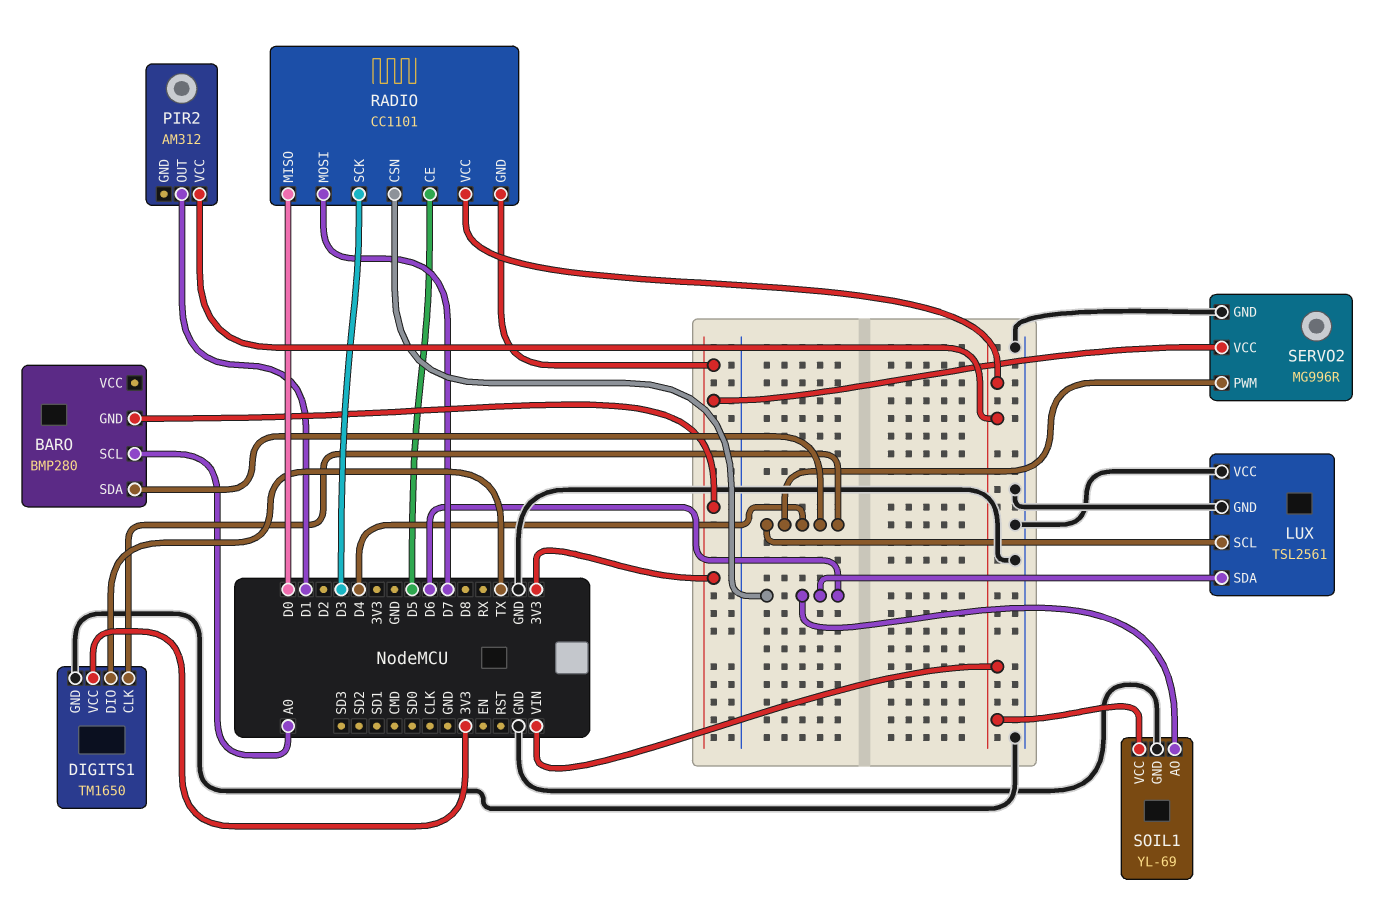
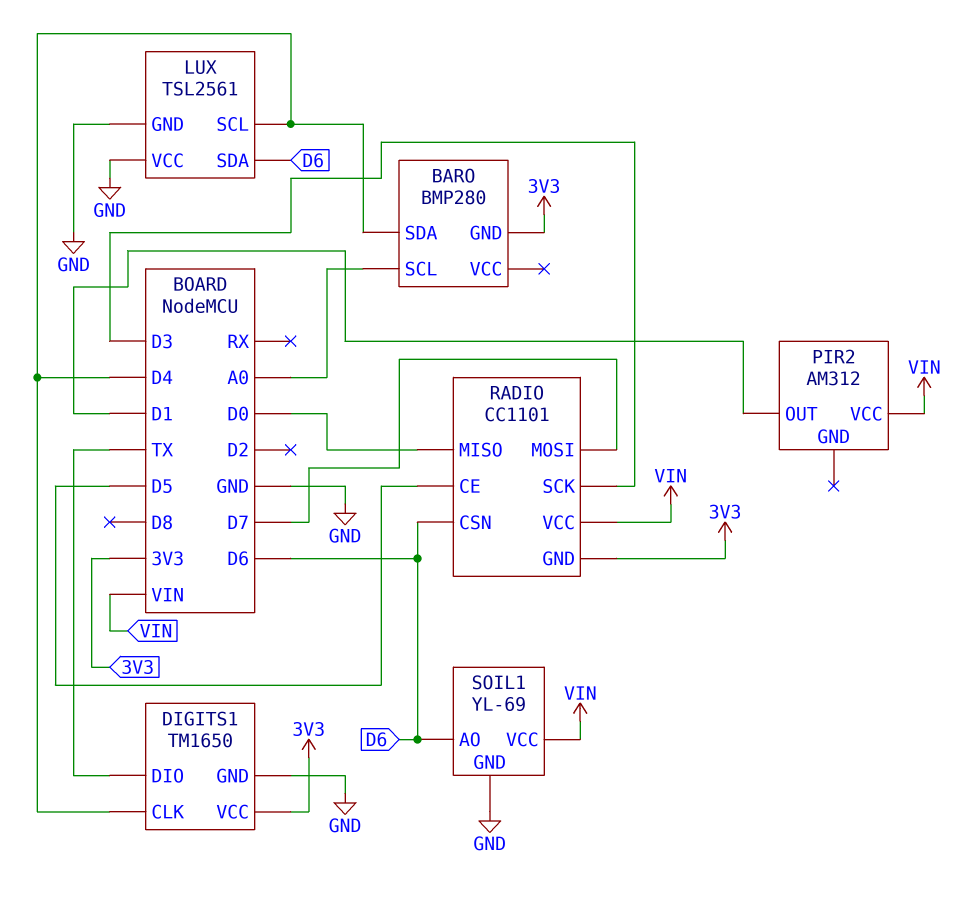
SERVO2: MG996R -> none
SERVO2 pin GND: GND -> none
SERVO2 pin PWM: D4 -> none
SERVO2 pin VCC: 3V3 -> none

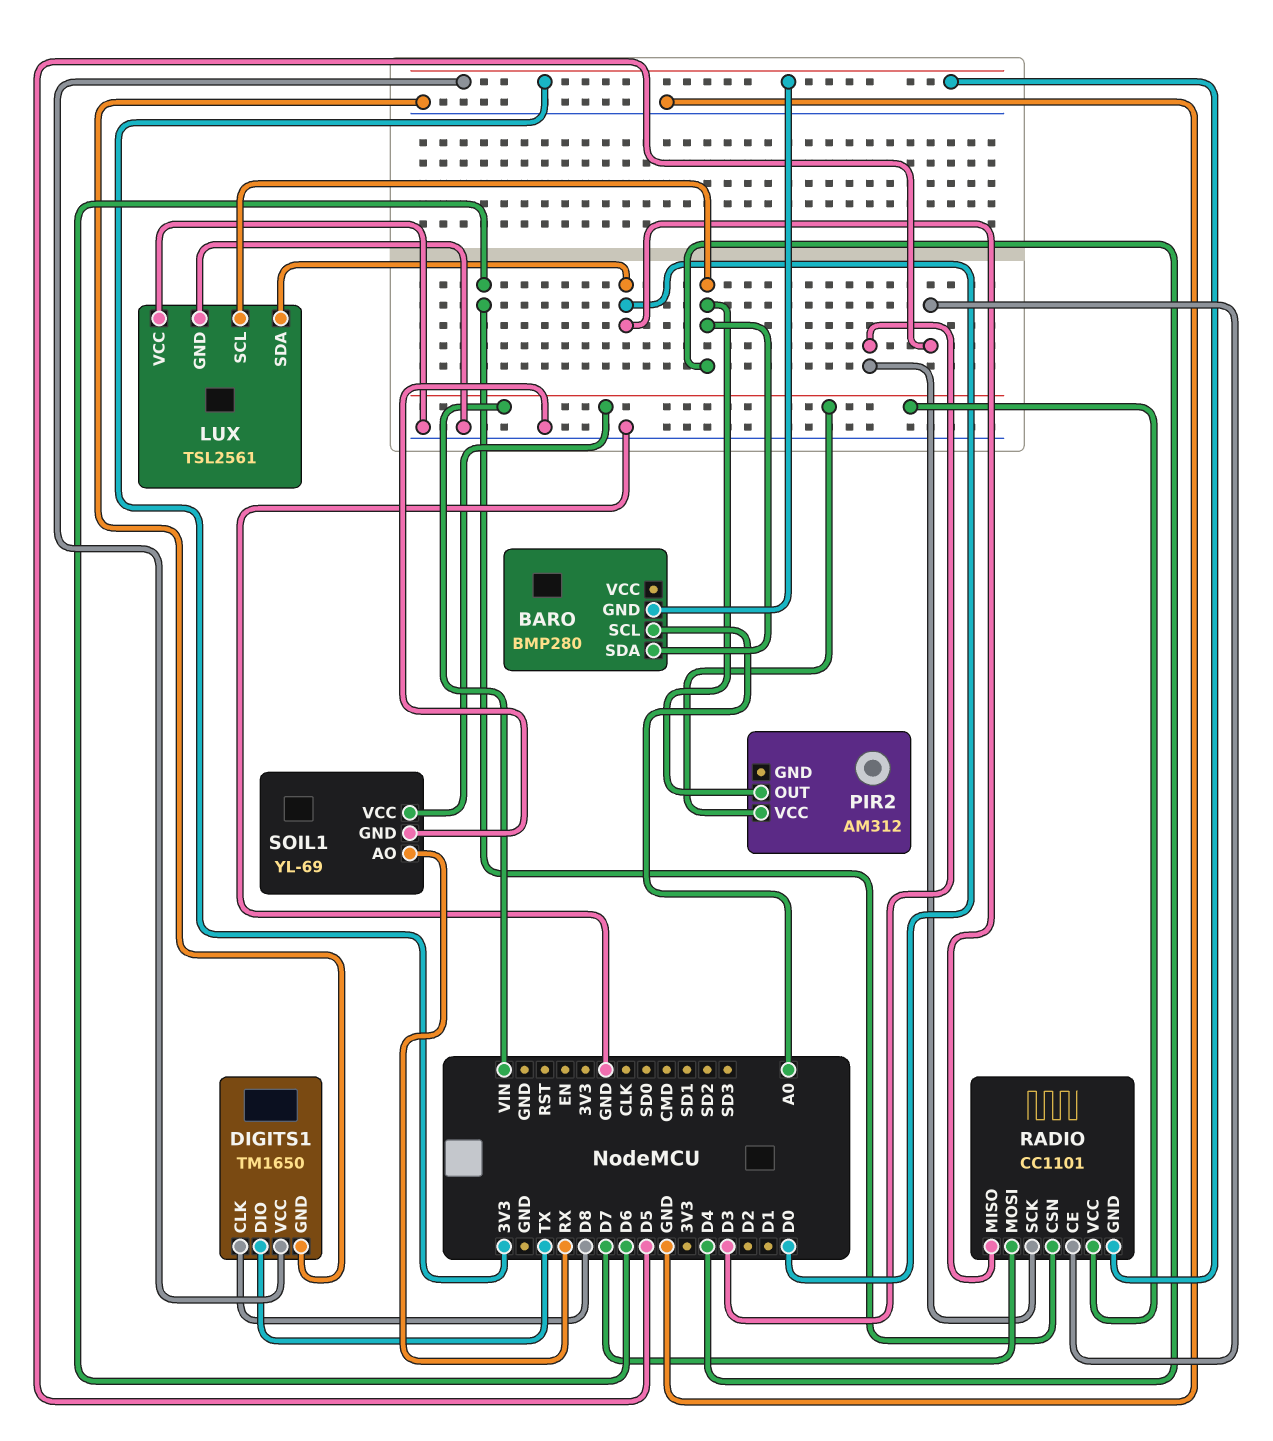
DIGITS1 pin CLK: D4 -> D8
LUX pin SDA: D6 -> D0
PIR2 pin OUT: D1 -> D4
SOIL1 pin AO: D6 -> RX

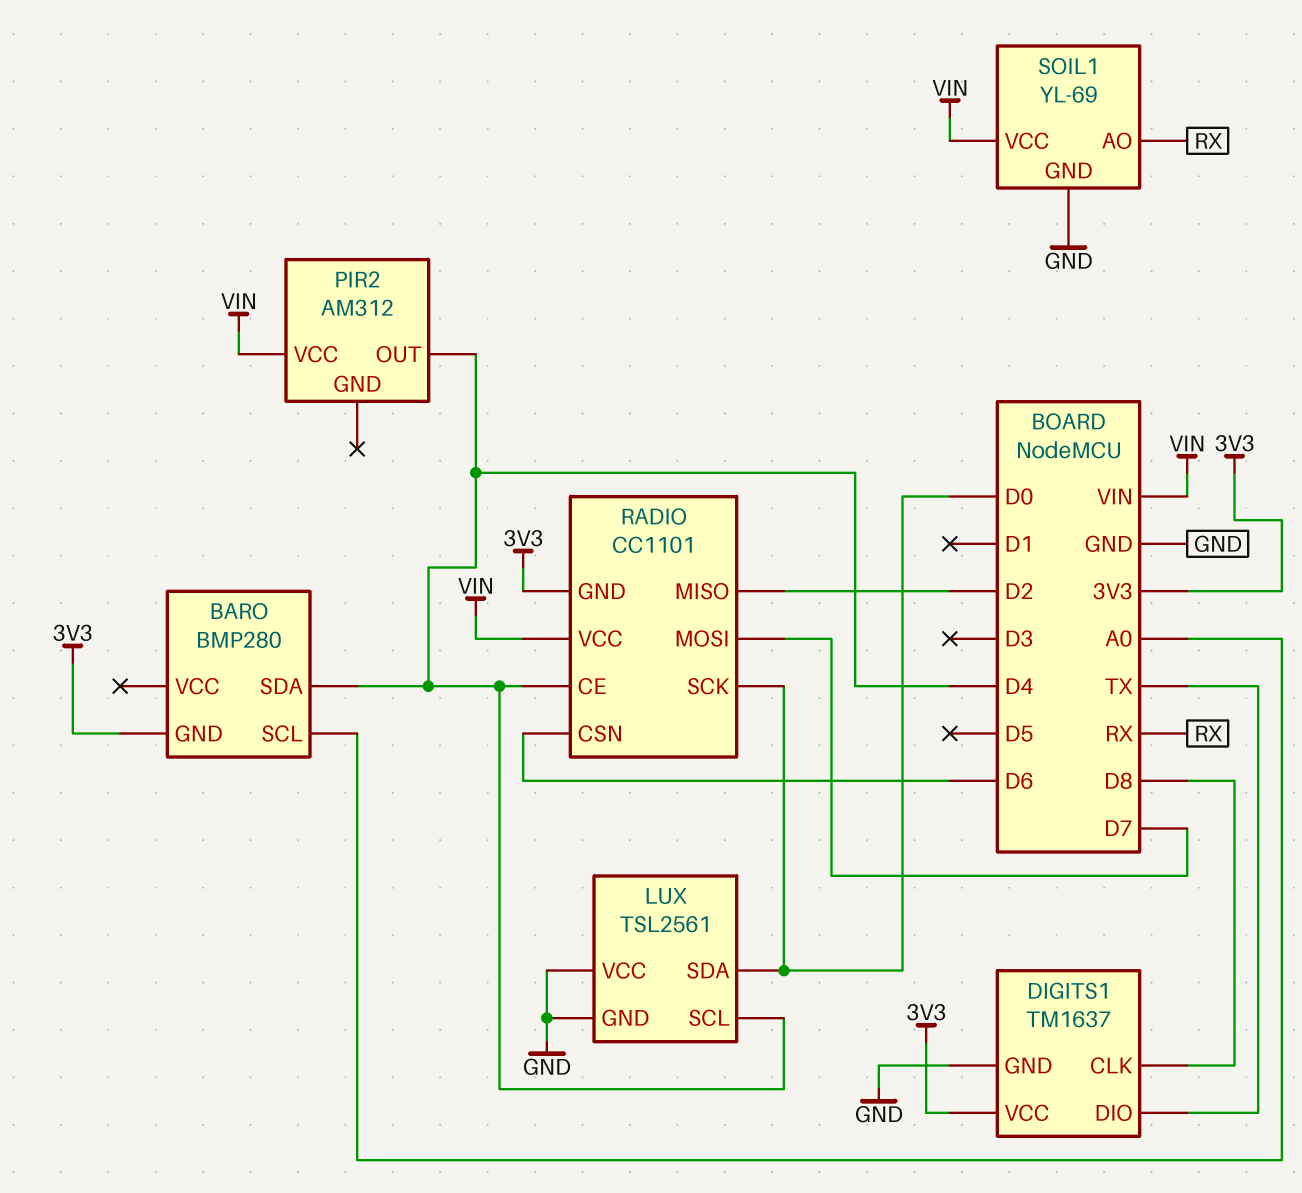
DIGITS1: TM1650 -> TM1637
RADIO pin CE: D5 -> D4
RADIO pin MISO: D0 -> D2
RADIO pin SCK: D3 -> D0

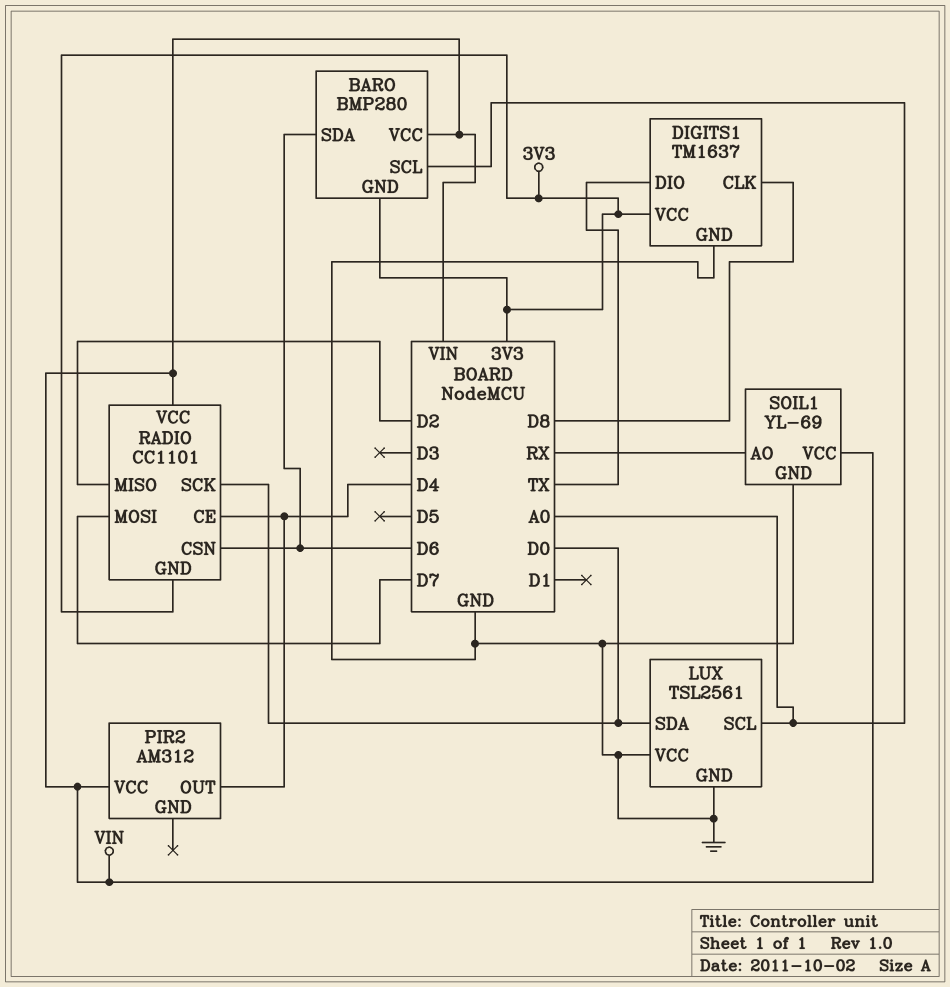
BARO pin SDA: D4 -> D6
BARO pin VCC: none -> VIN
LUX pin SCL: D4 -> A0

